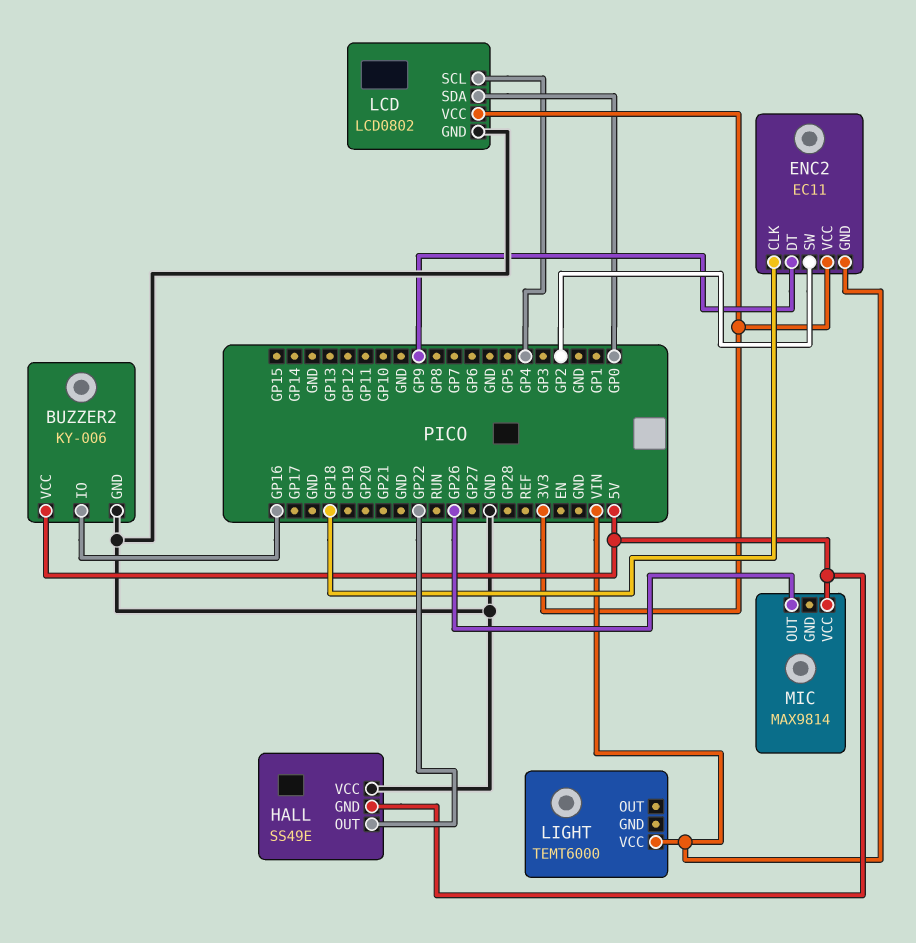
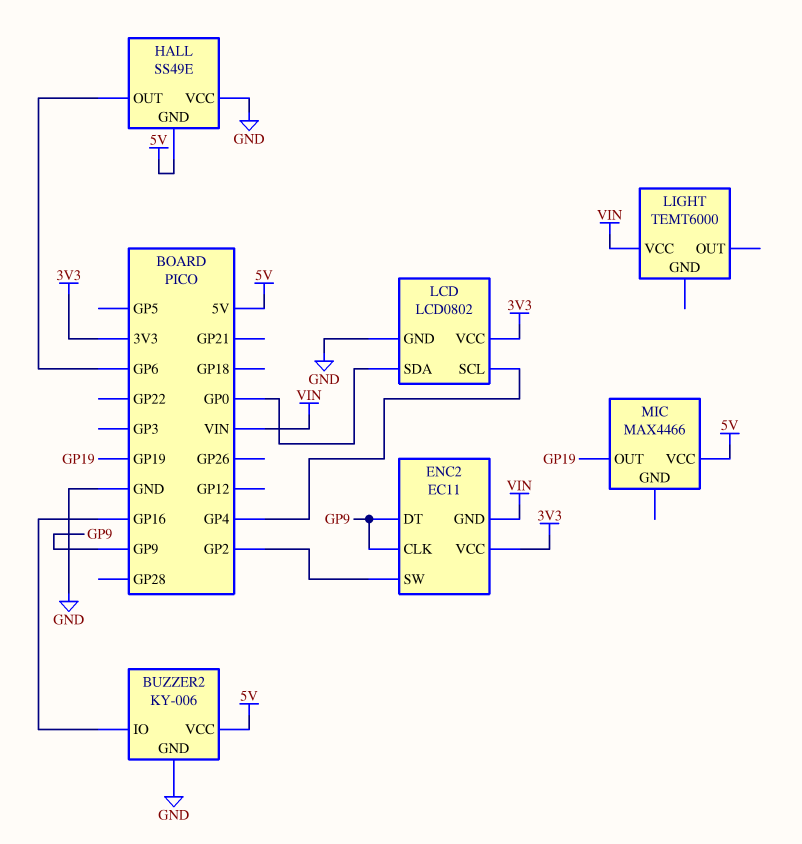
ENC2 pin CLK: GP18 -> GP9
HALL pin OUT: GP22 -> GP6
MIC: MAX9814 -> MAX4466
MIC pin OUT: GP26 -> GP19

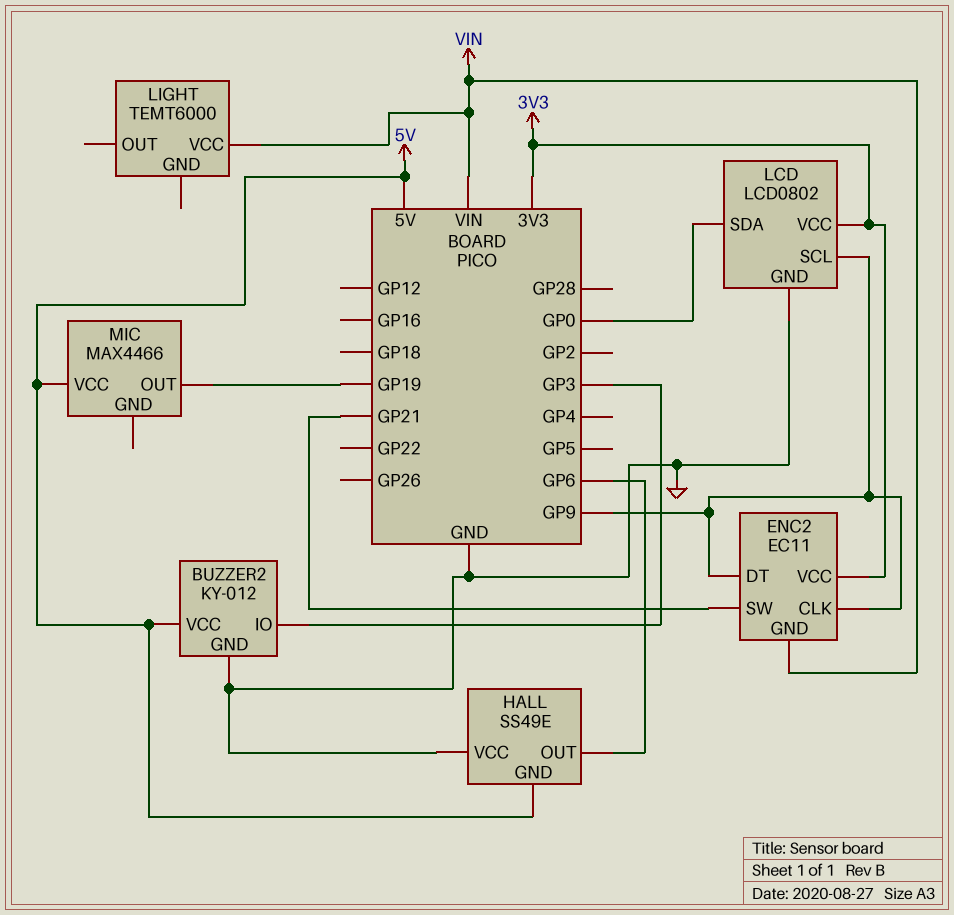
BUZZER2: KY-006 -> KY-012
BUZZER2 pin IO: GP16 -> GP3
ENC2 pin SW: GP2 -> GP21
LCD pin SCL: GP4 -> GP9

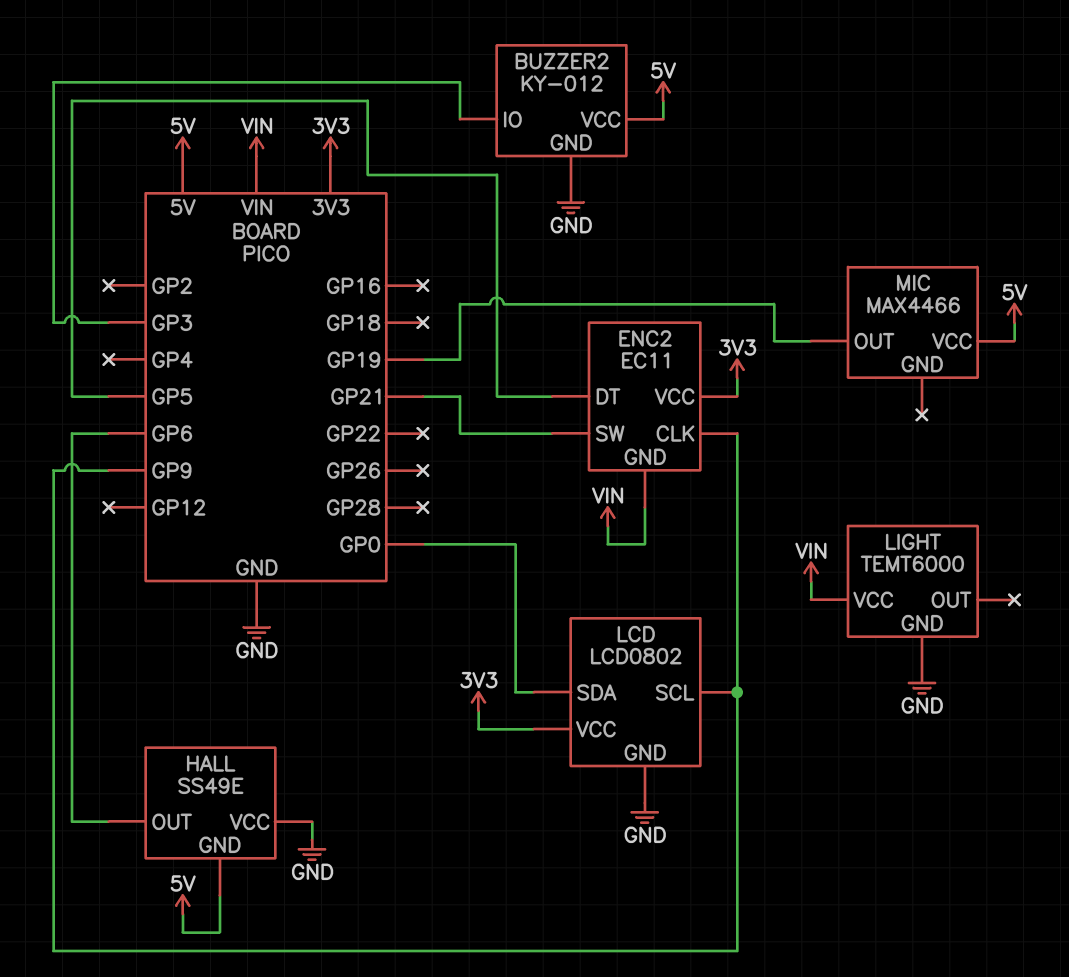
ENC2 pin DT: GP9 -> GP5
LIGHT pin GND: none -> GND

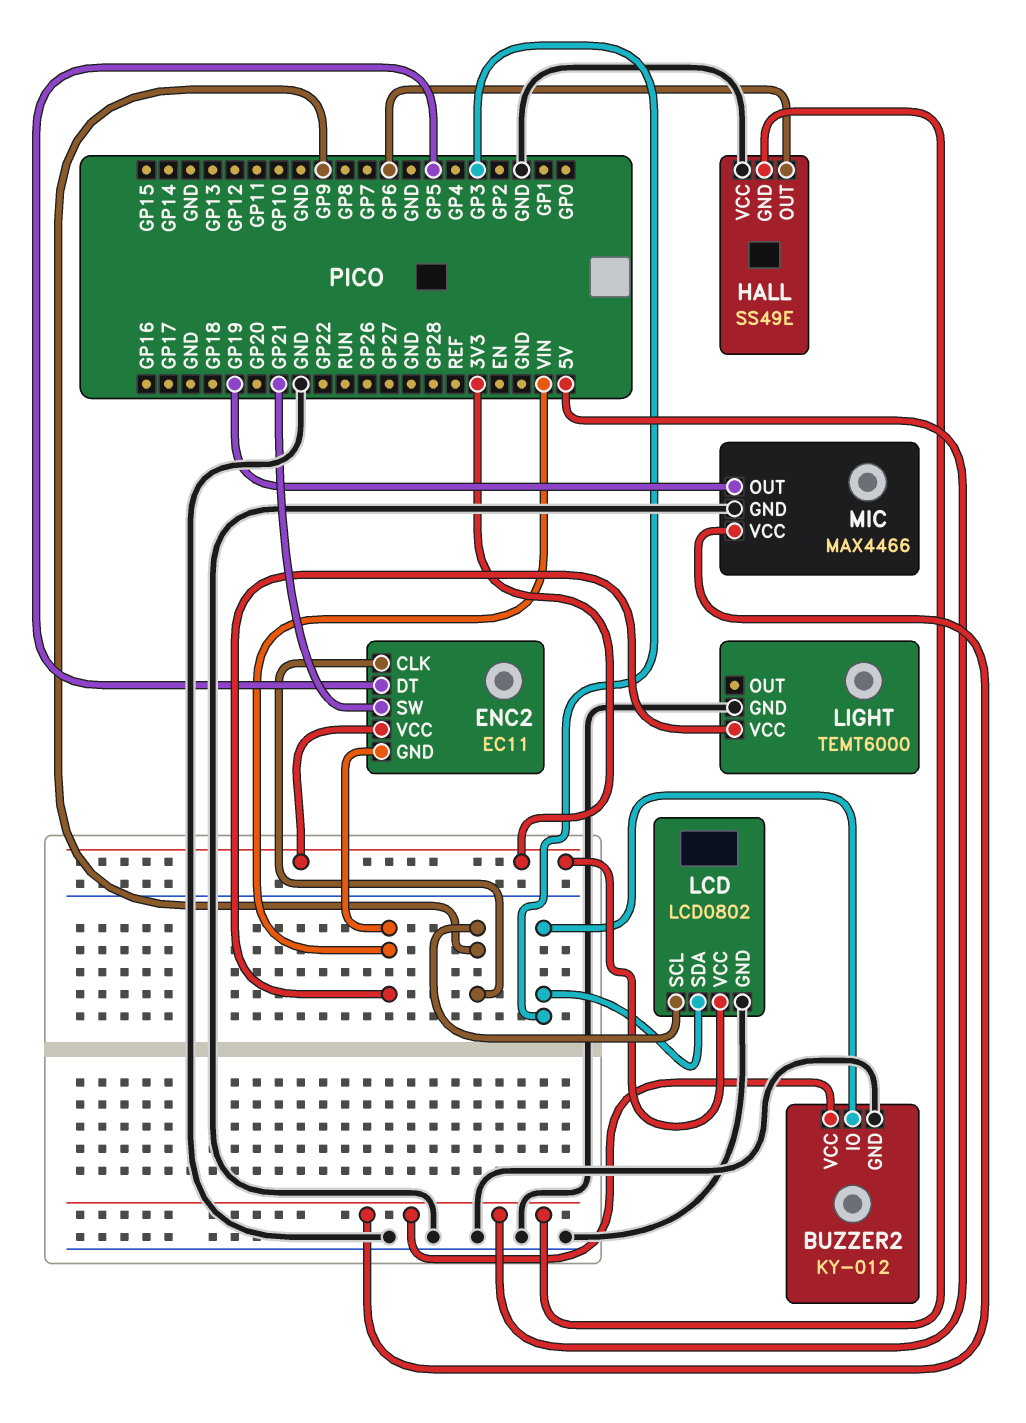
LCD pin SDA: GP0 -> GP3
MIC pin GND: none -> GND

